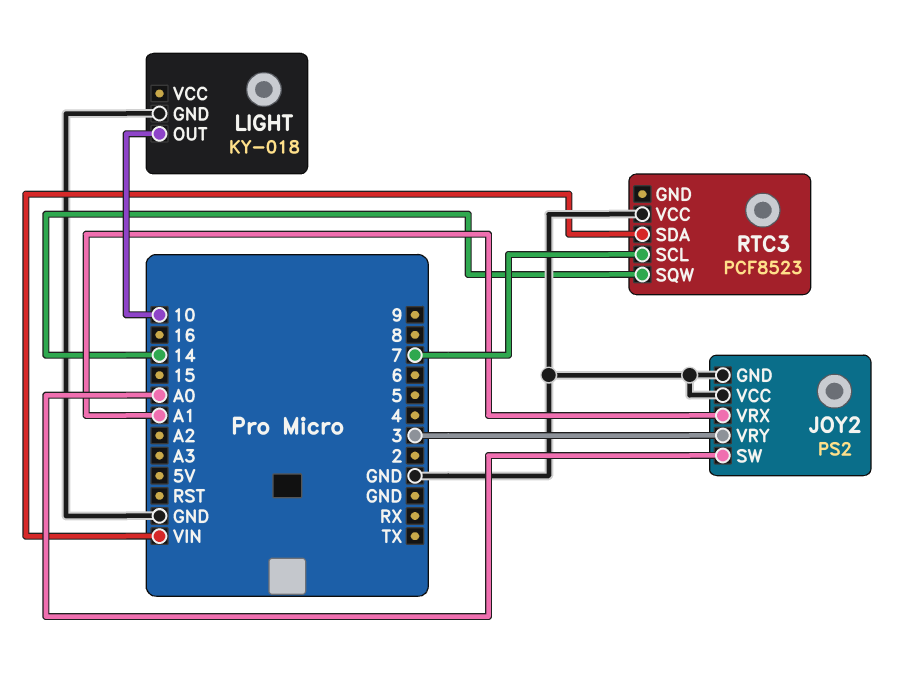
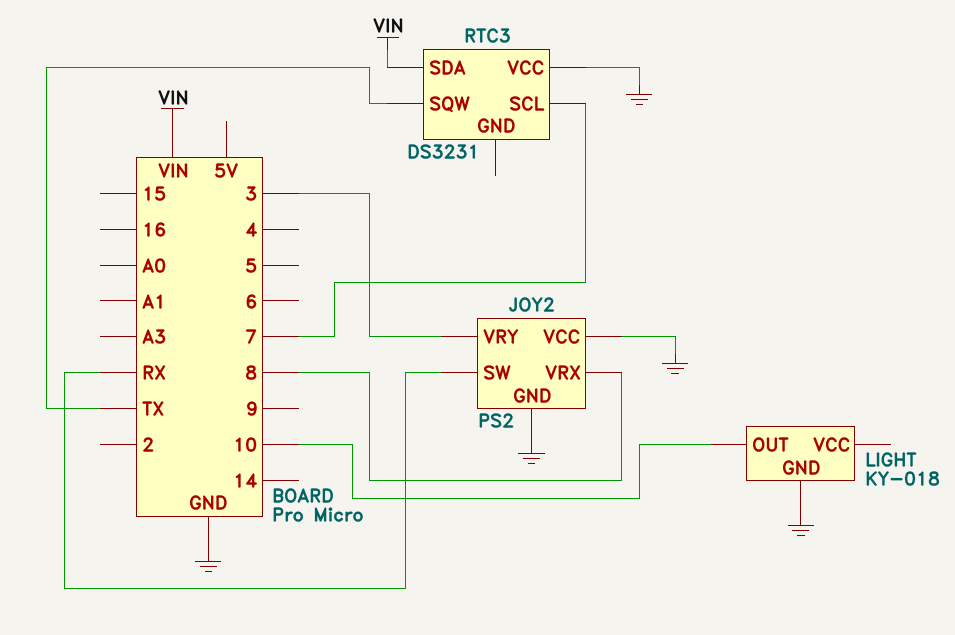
JOY2 pin SW: A0 -> RX
JOY2 pin VRX: A1 -> 8
RTC3: PCF8523 -> DS3231
RTC3 pin SQW: 14 -> TX

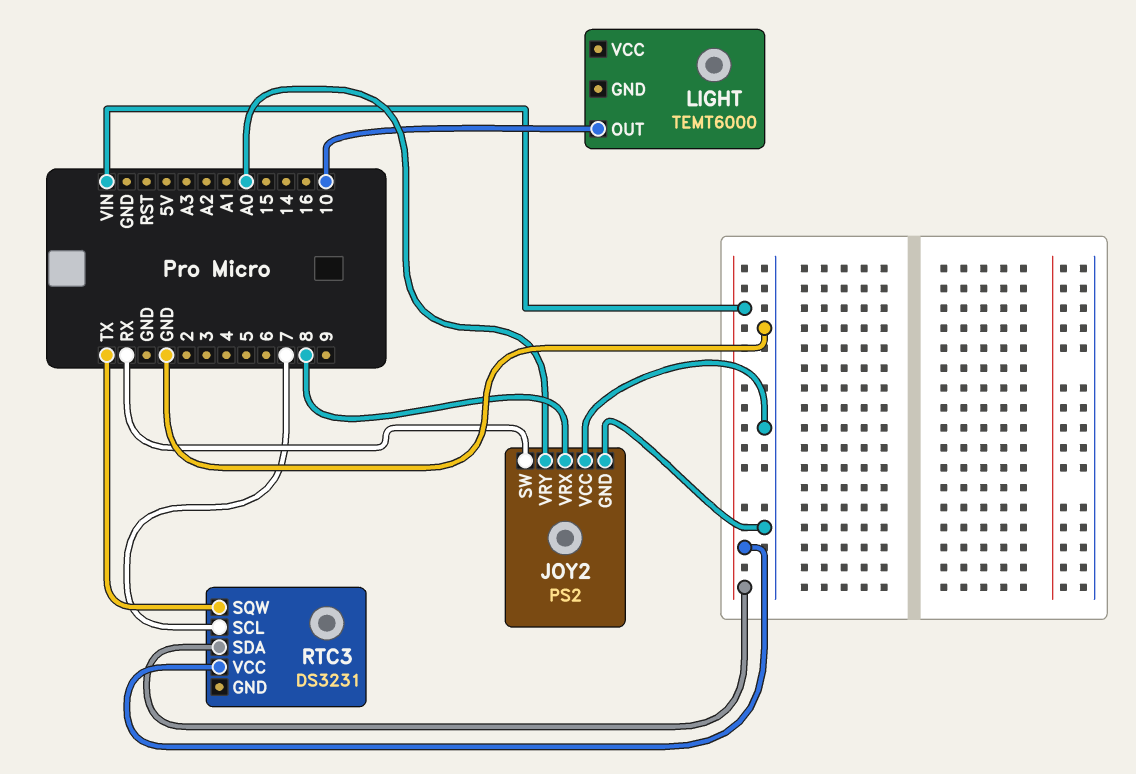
JOY2 pin VRY: 3 -> A0
LIGHT: KY-018 -> TEMT6000
LIGHT pin GND: GND -> none
RTC3 pin VCC: GND -> VIN

